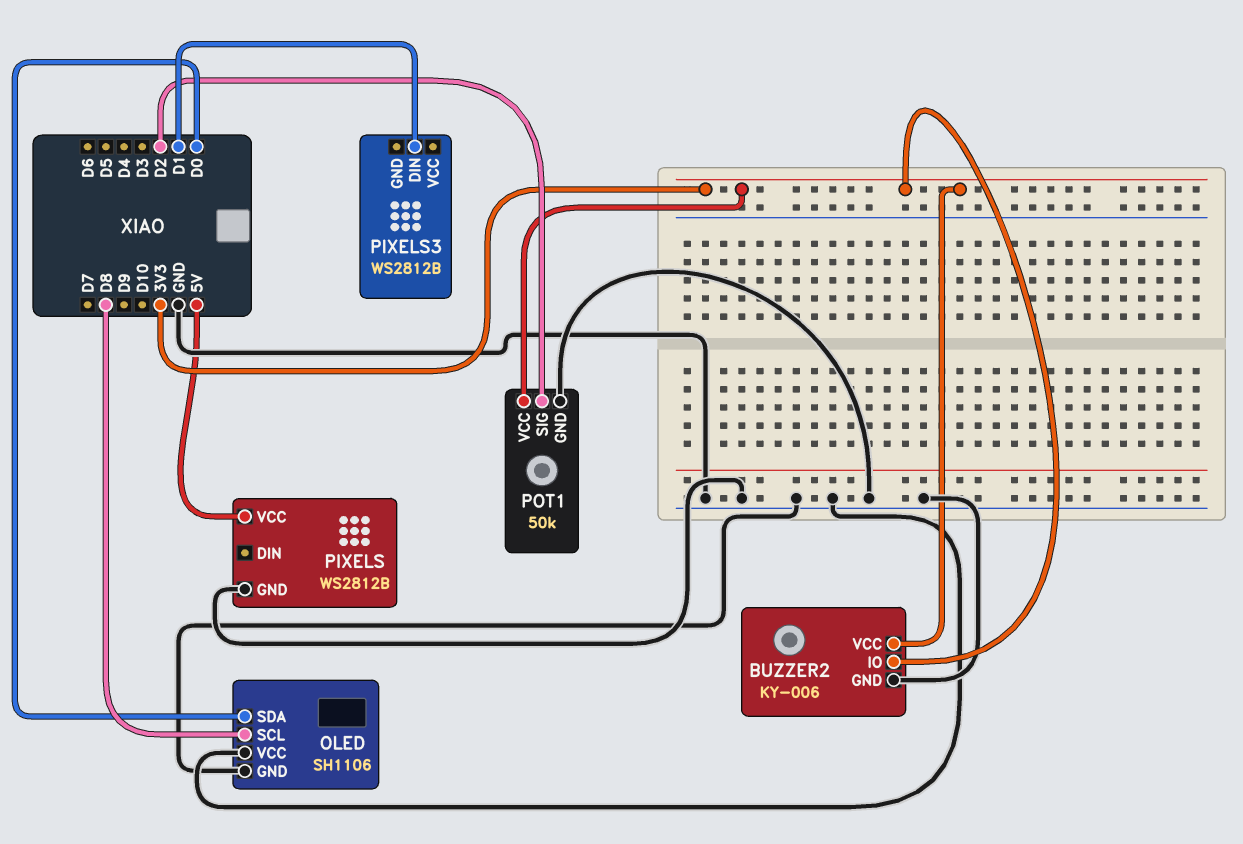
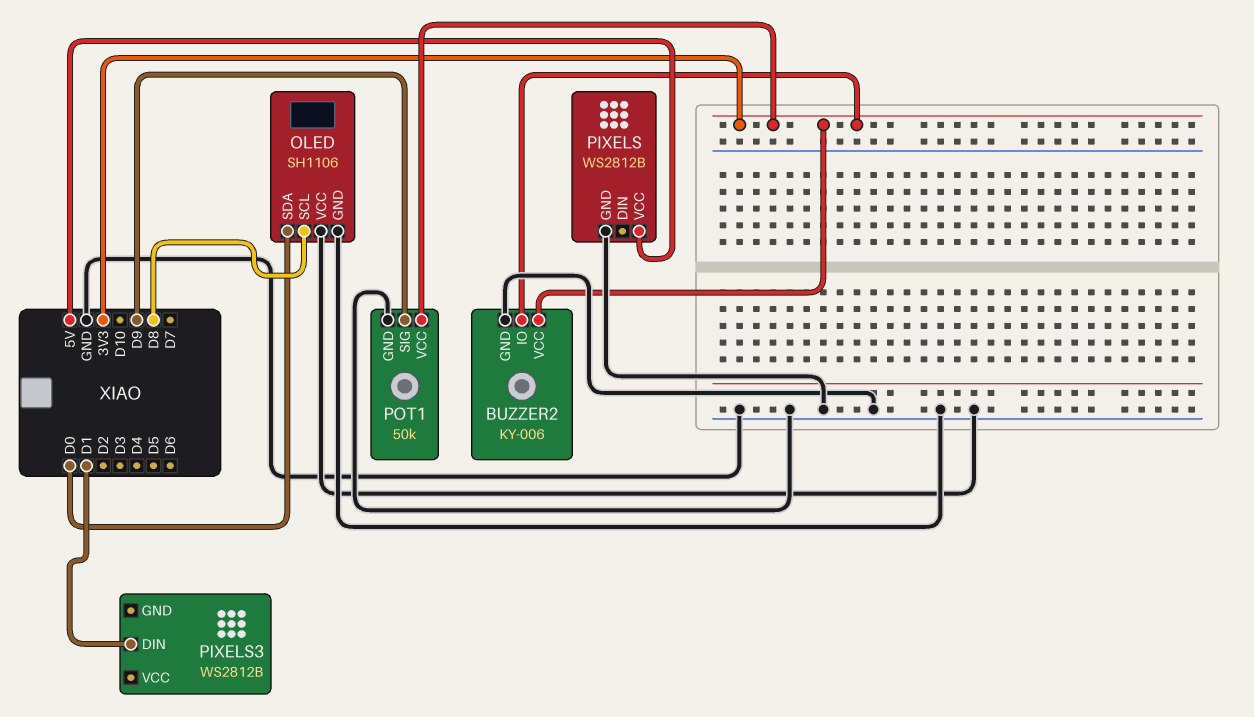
POT1 pin SIG: D2 -> D9

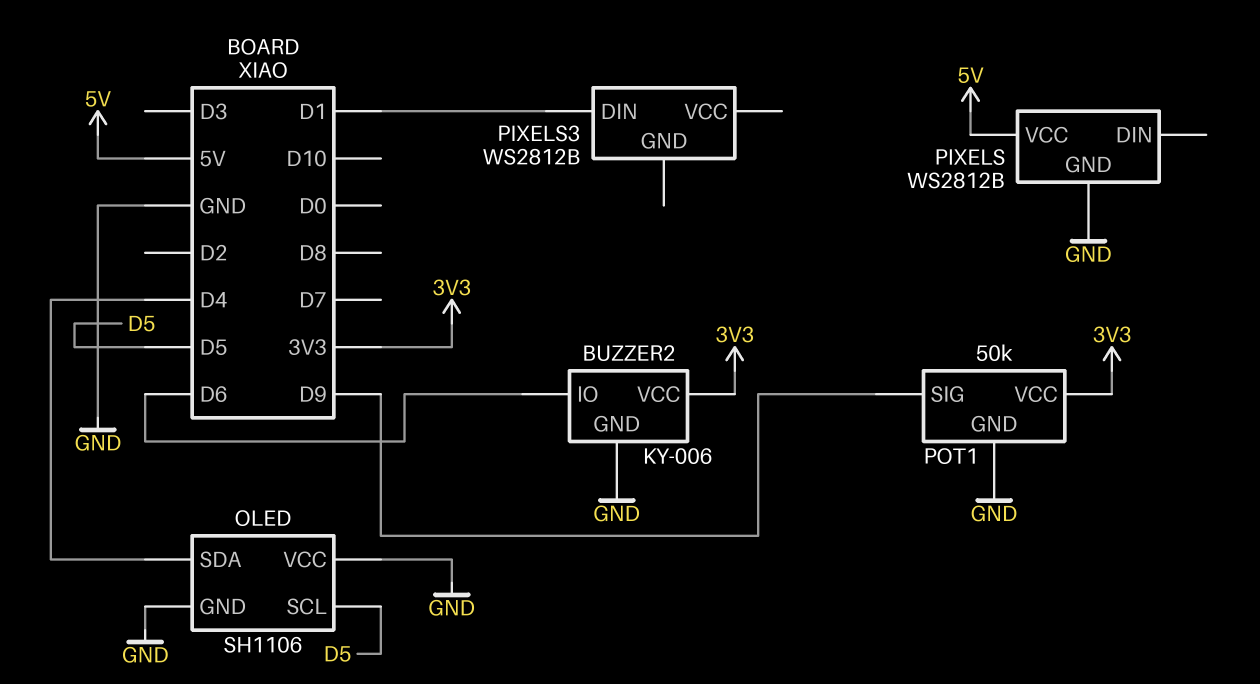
BUZZER2 pin IO: 3V3 -> D6
OLED pin SCL: D8 -> D5
OLED pin SDA: D0 -> D4

